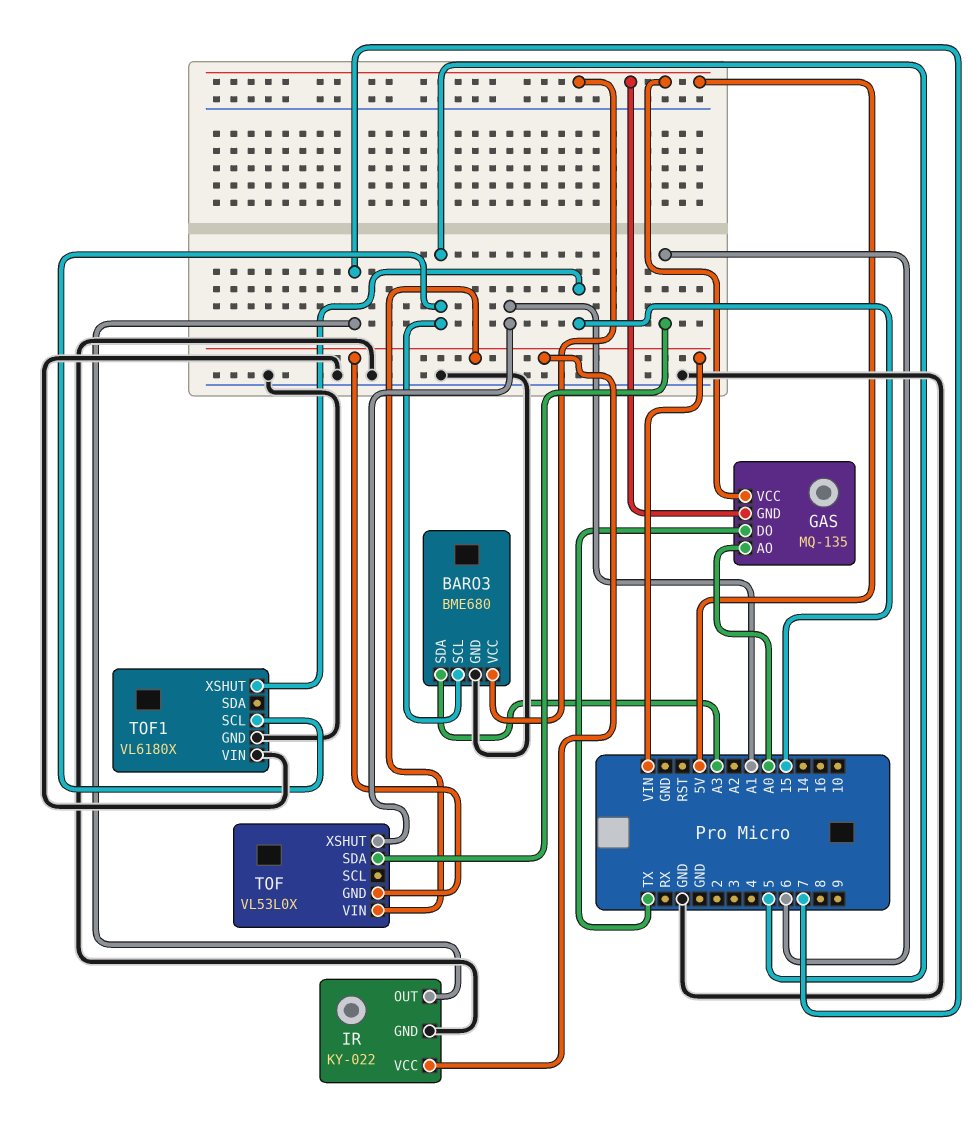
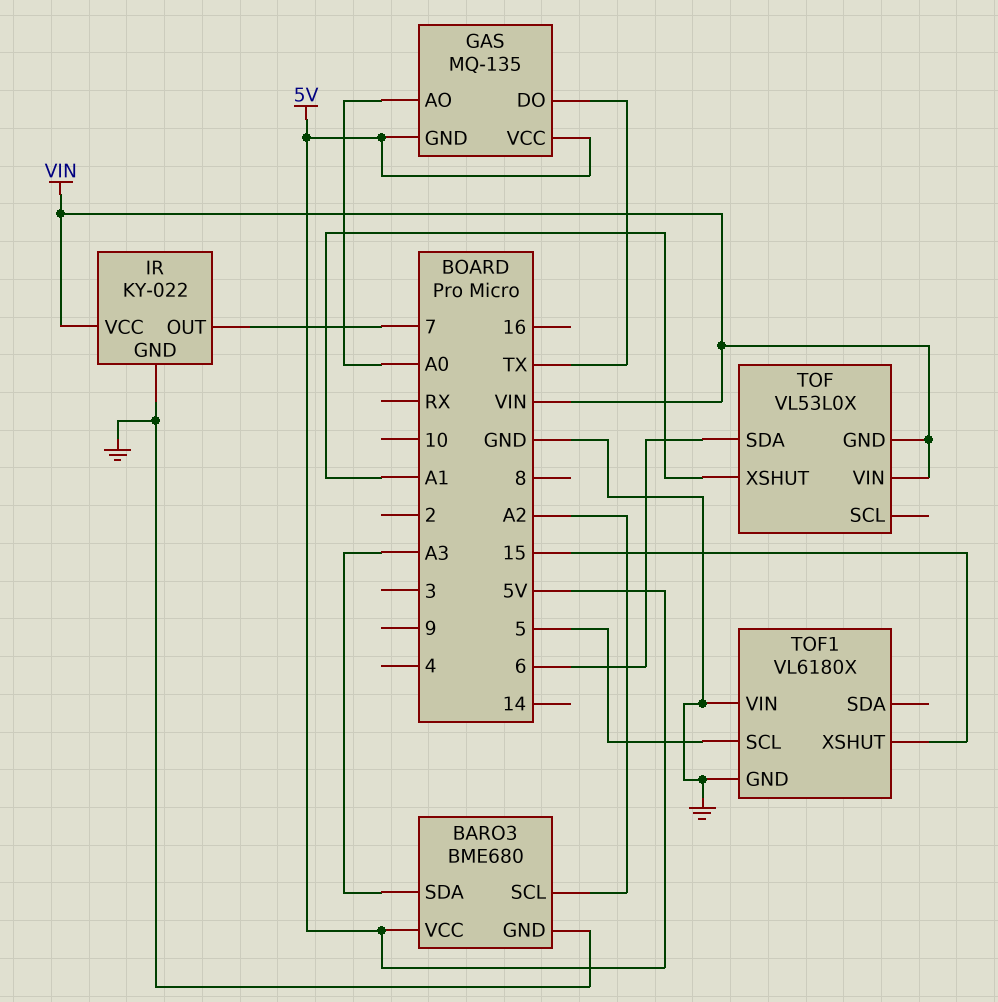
BARO3 pin SCL: 5 -> A2

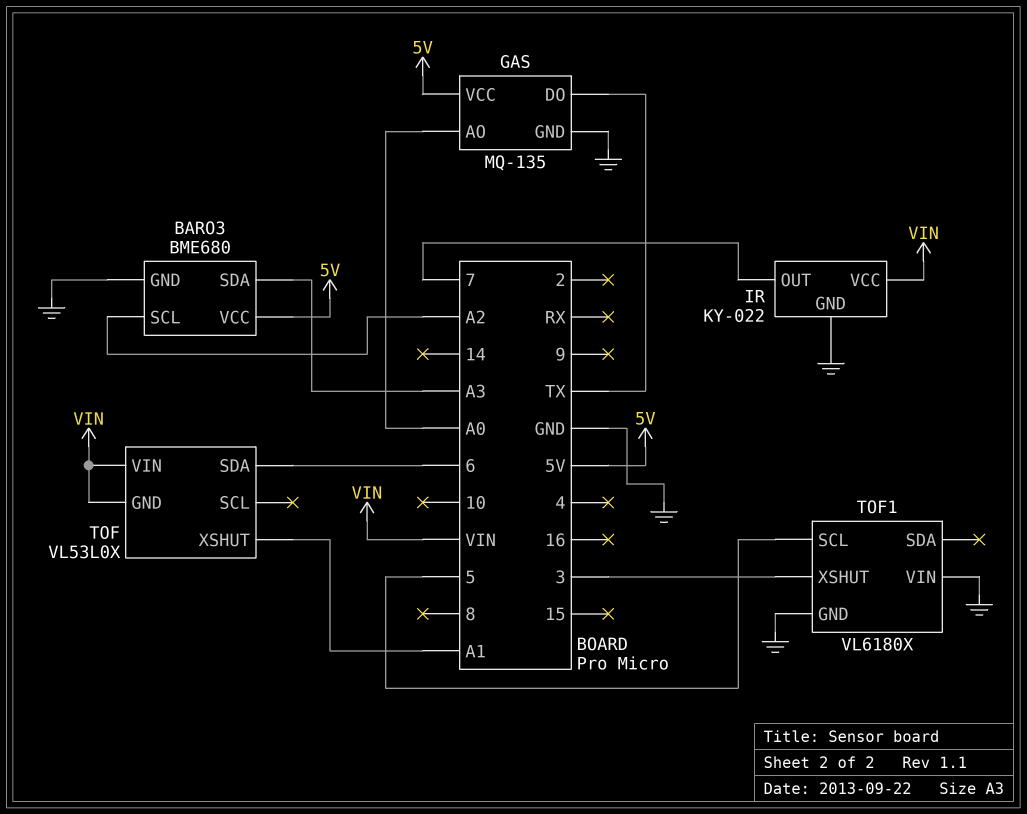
GAS pin GND: 5V -> GND
TOF1 pin XSHUT: 15 -> 3

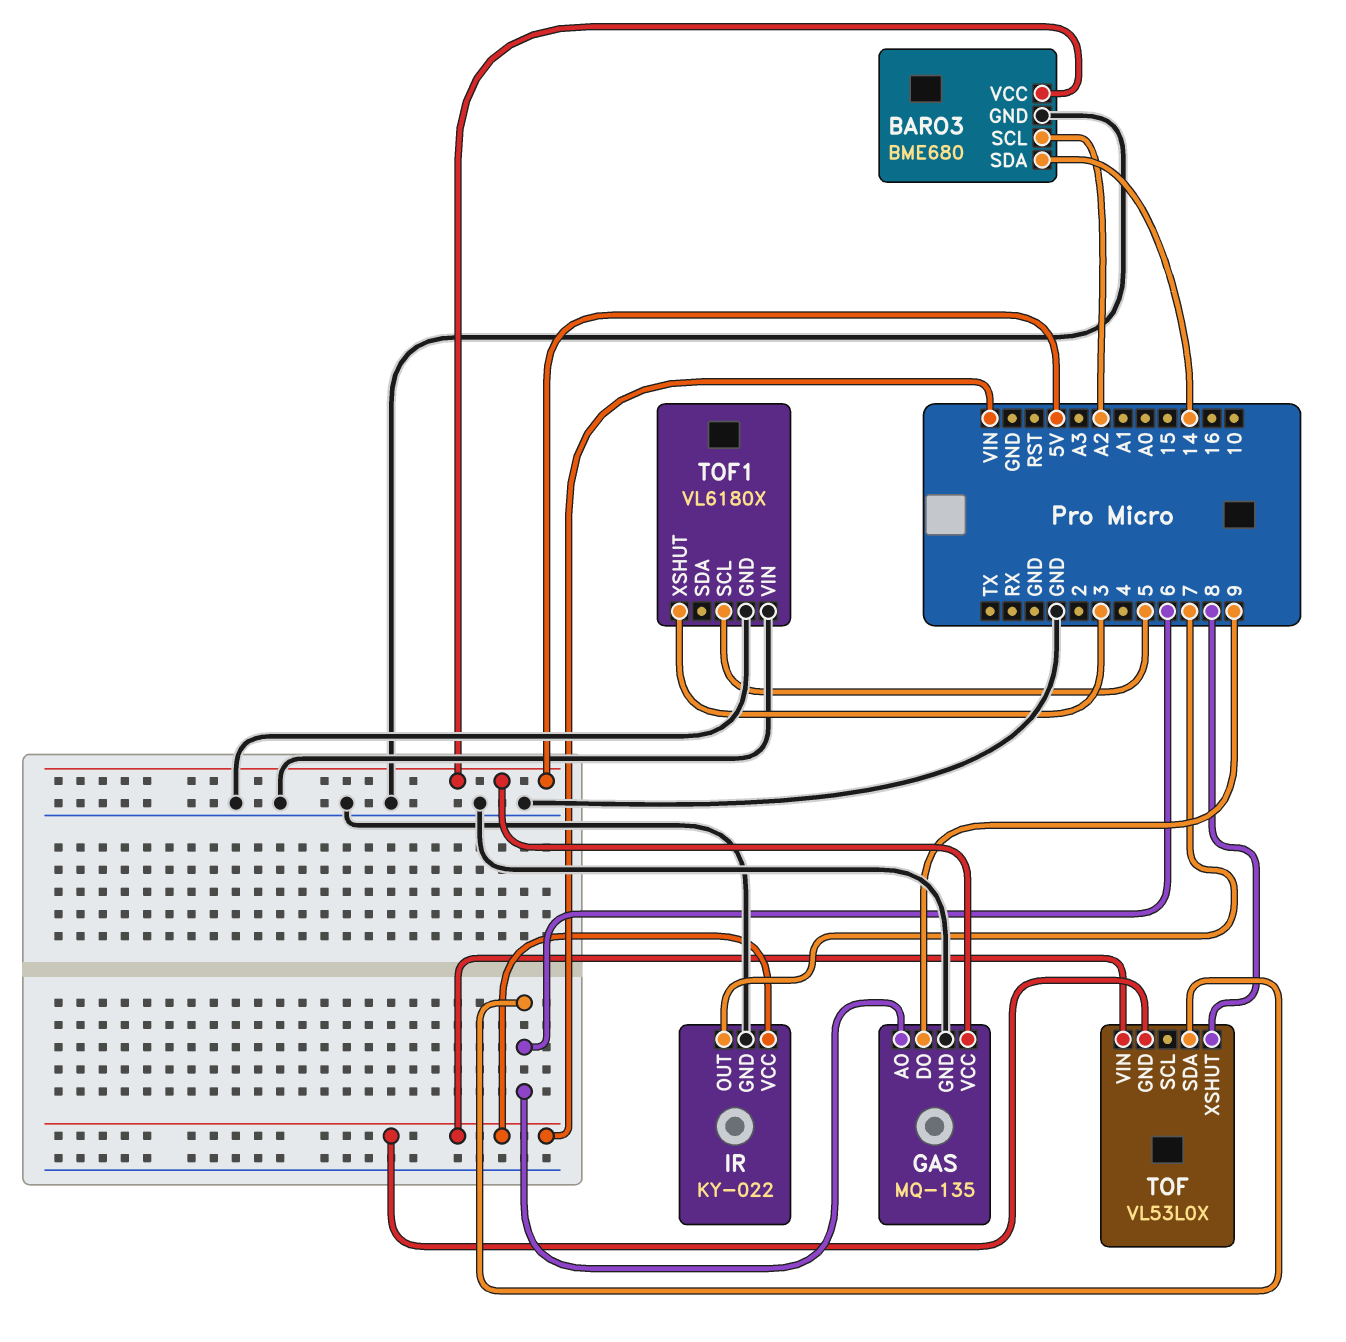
BARO3 pin SDA: A3 -> 14
GAS pin AO: A0 -> 6
GAS pin DO: TX -> 9
TOF pin XSHUT: A1 -> 8

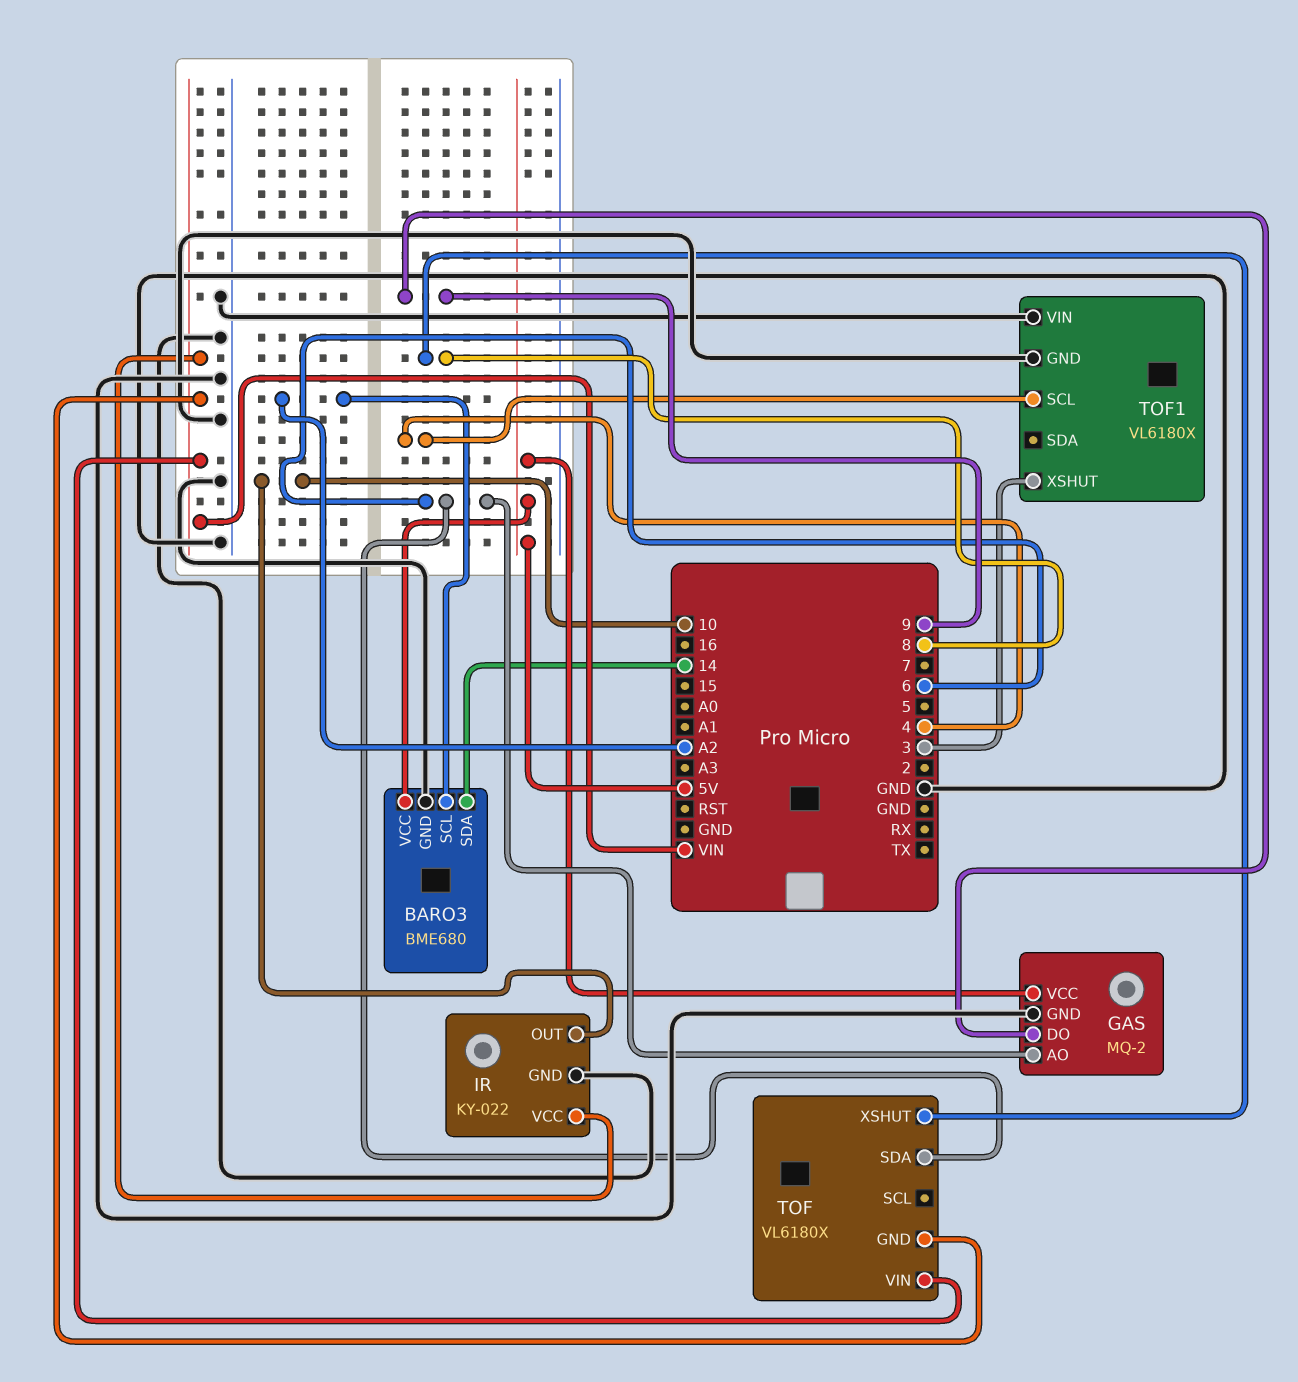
GAS: MQ-135 -> MQ-2
IR pin OUT: 7 -> 10
TOF: VL53L0X -> VL6180X
TOF1 pin SCL: 5 -> 4

